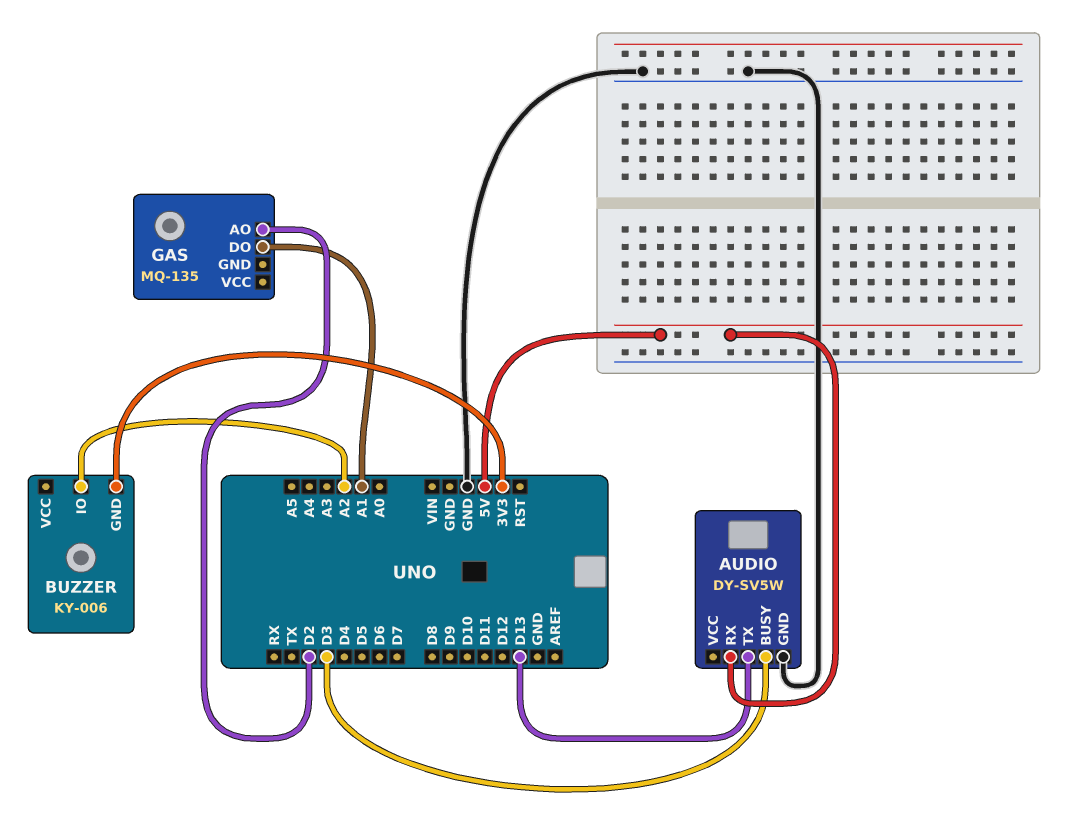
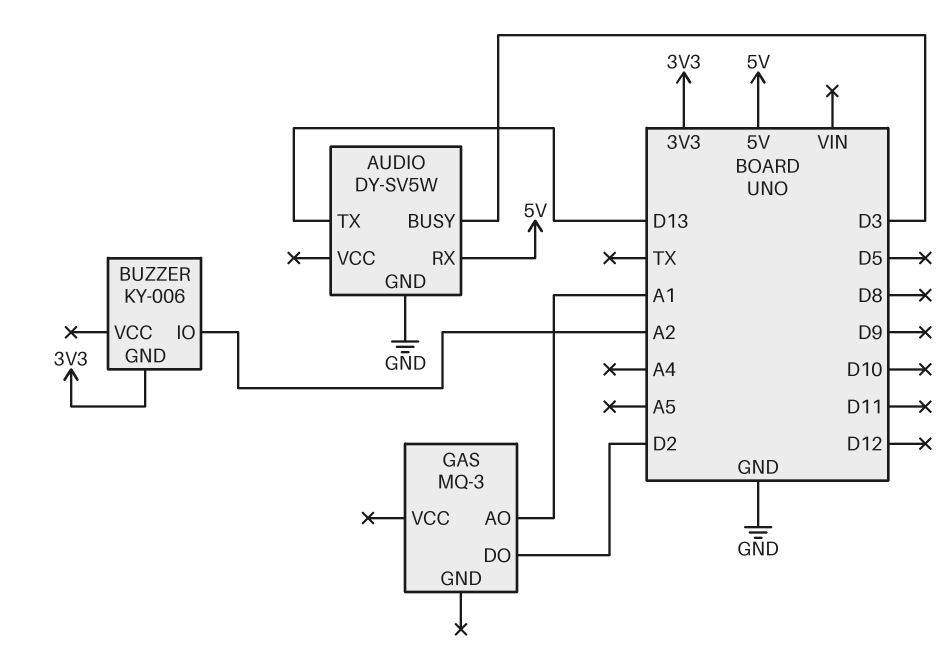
GAS: MQ-135 -> MQ-3
GAS pin AO: D2 -> A1
GAS pin DO: A1 -> D2

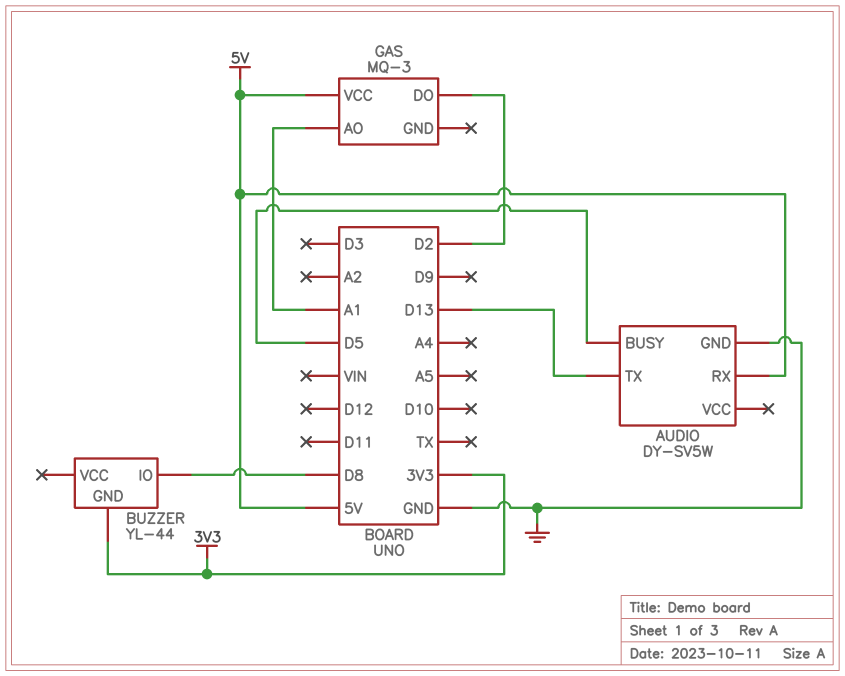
AUDIO pin BUSY: D3 -> D5
BUZZER: KY-006 -> YL-44
BUZZER pin IO: A2 -> D8
GAS pin VCC: none -> 5V

